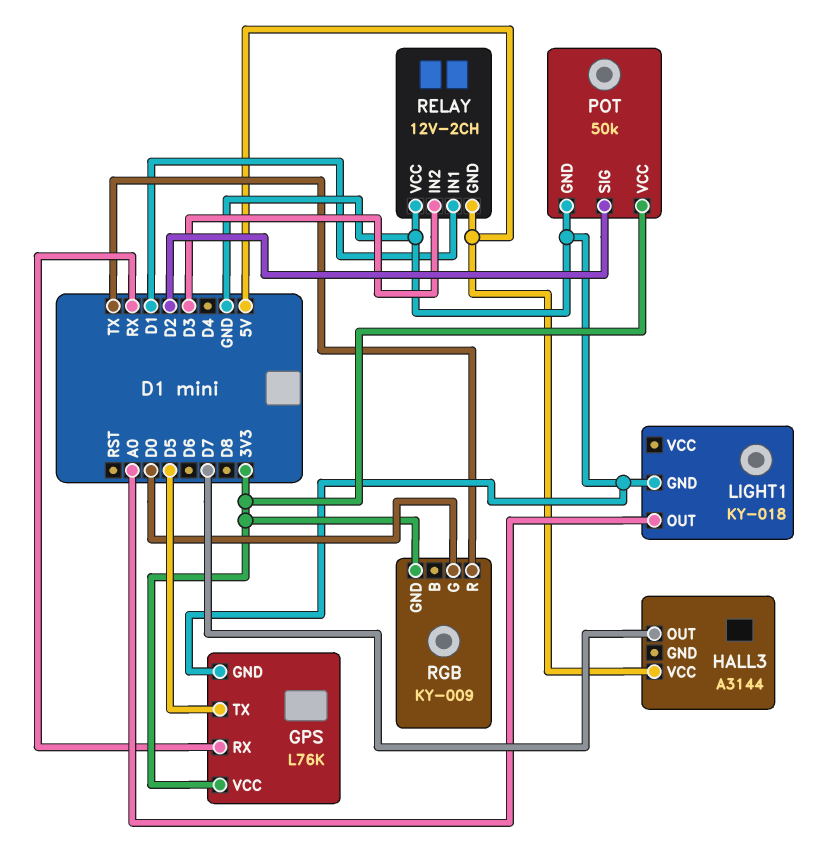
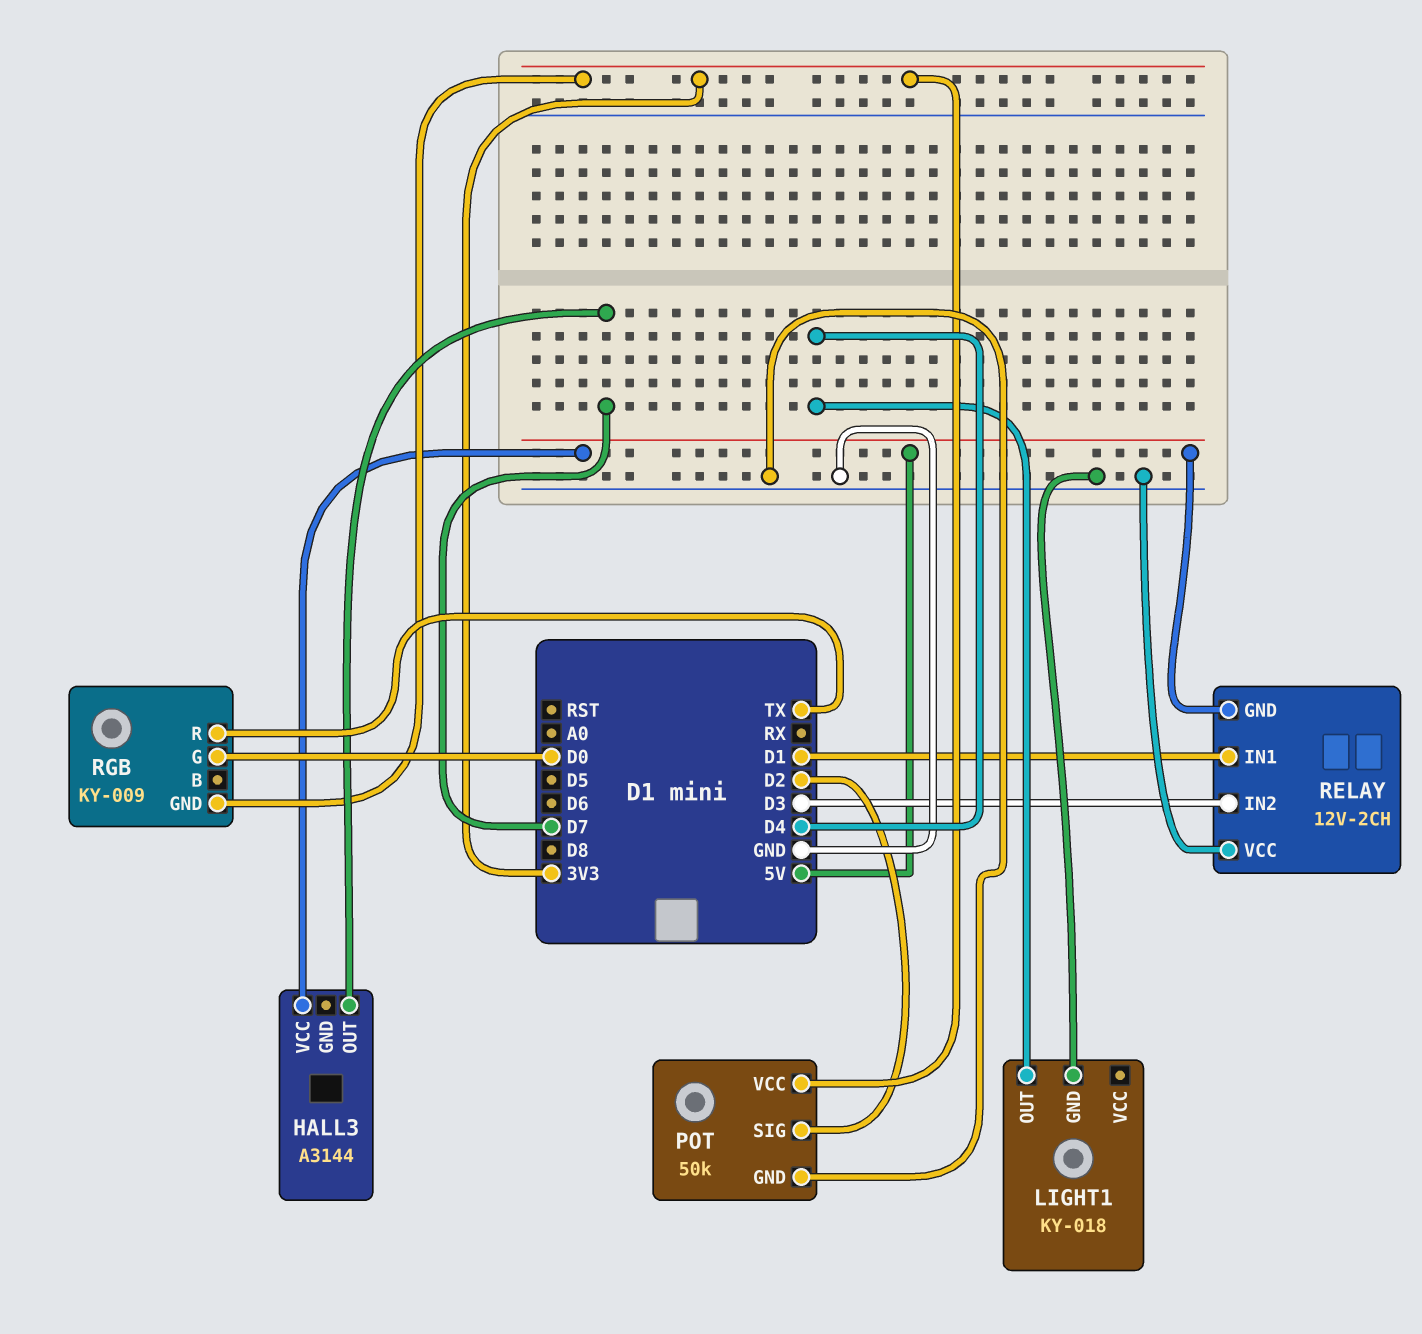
GPS: L76K -> none
GPS pin GND: GND -> none
GPS pin RX: RX -> none
GPS pin TX: D5 -> none
GPS pin VCC: 3V3 -> none
LIGHT1 pin OUT: A0 -> D4

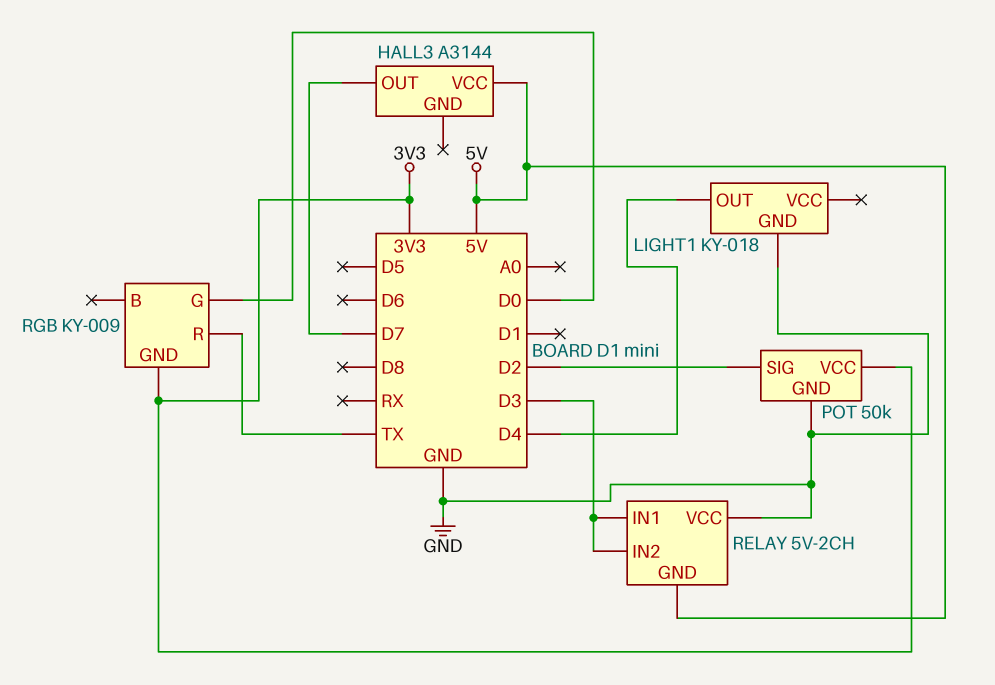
RELAY: 12V-2CH -> 5V-2CH
RELAY pin IN1: D1 -> D3

